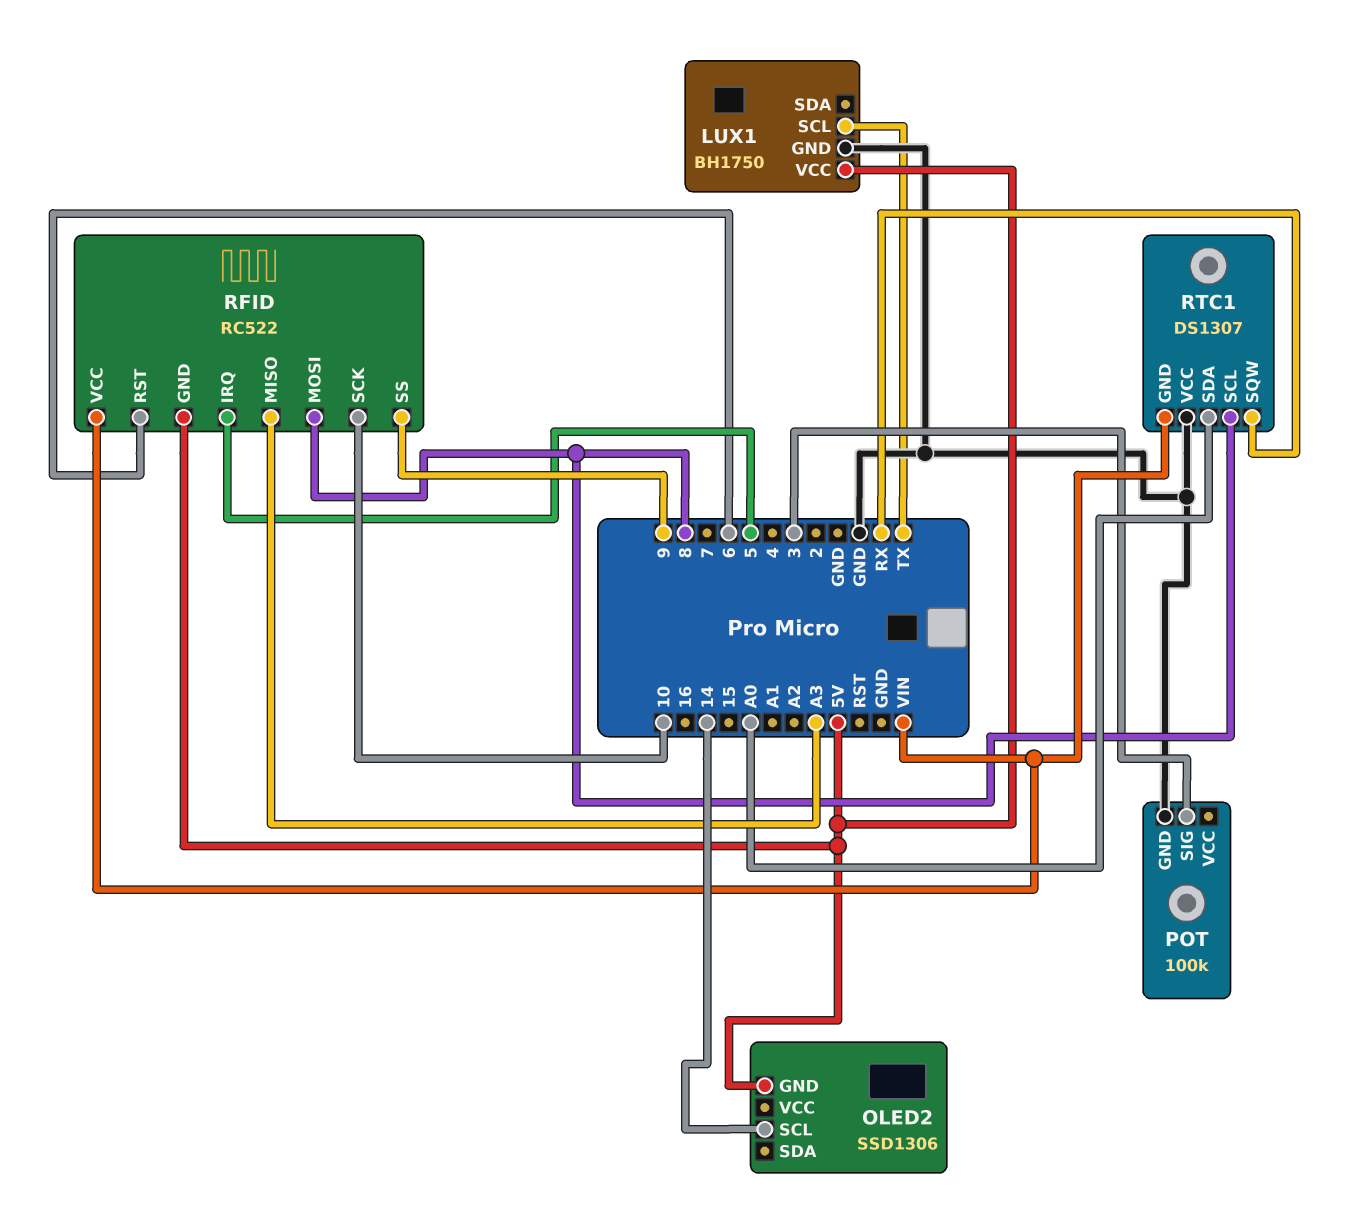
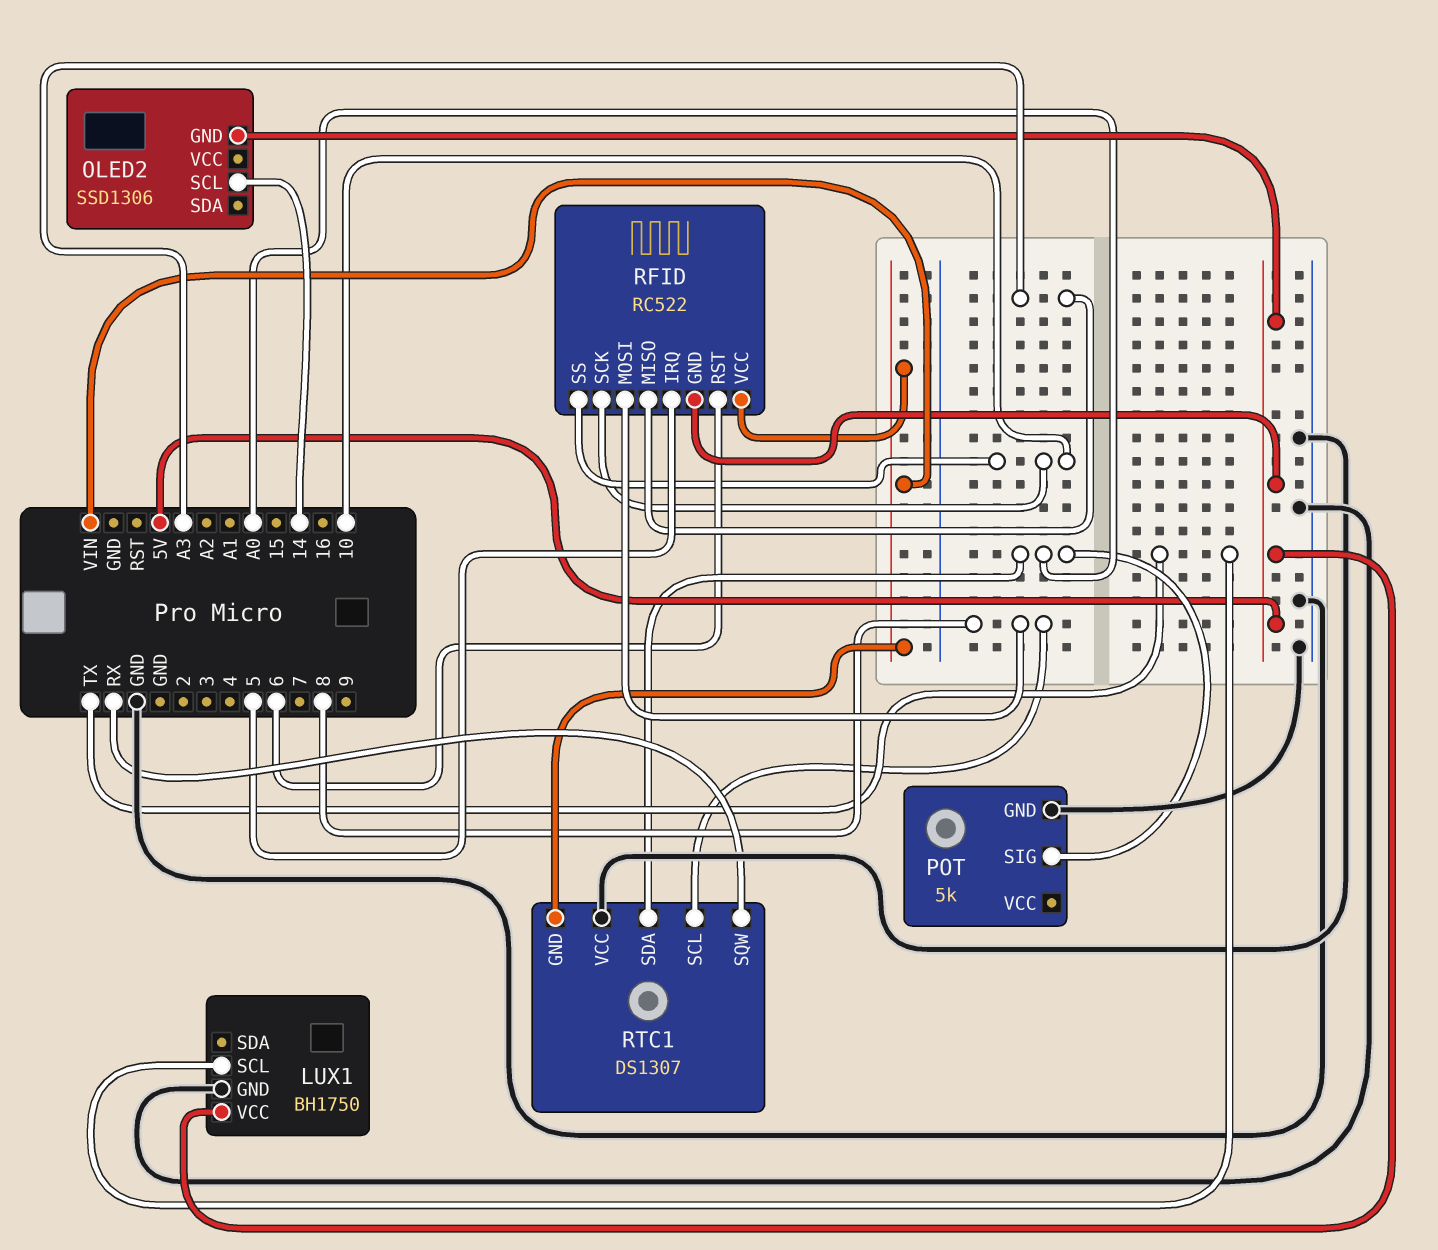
POT: 100k -> 5k
POT pin SIG: 3 -> A0
RFID pin SS: 9 -> 10

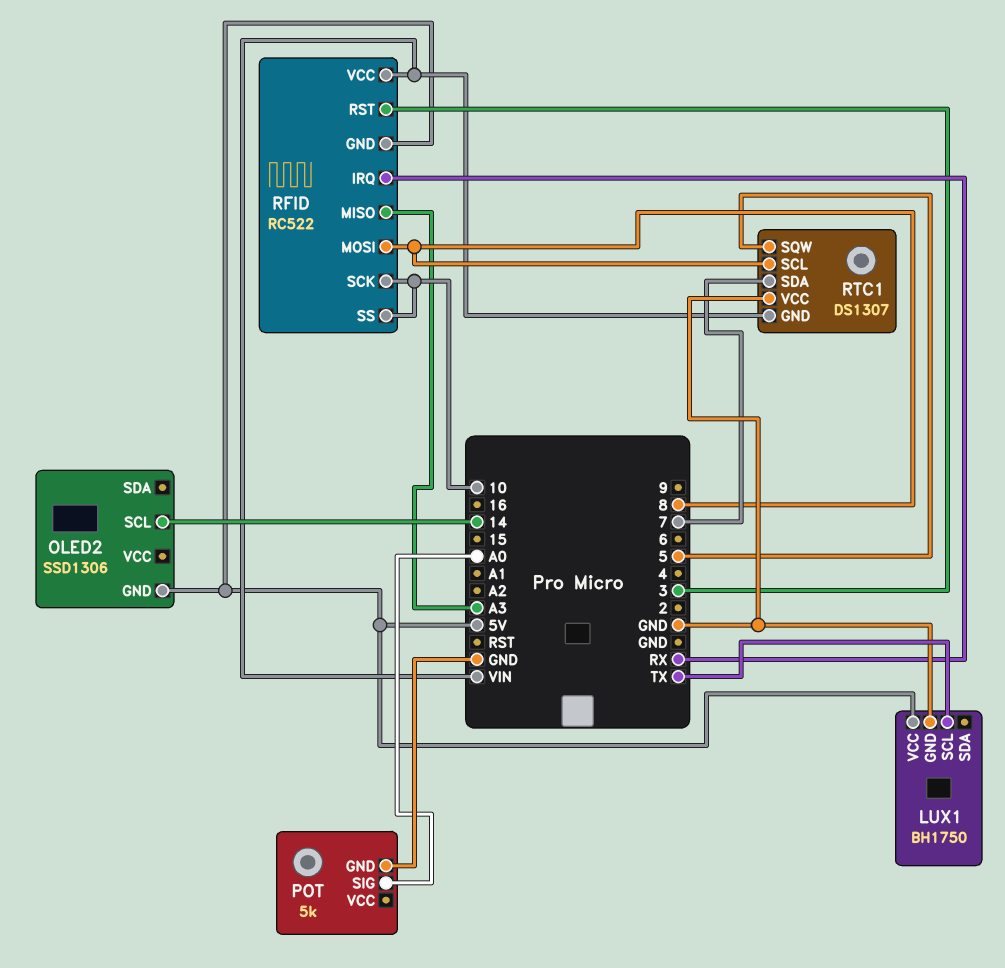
RFID pin IRQ: 5 -> RX
RFID pin RST: 6 -> 3
RTC1 pin SDA: A0 -> 7
RTC1 pin SQW: RX -> 5

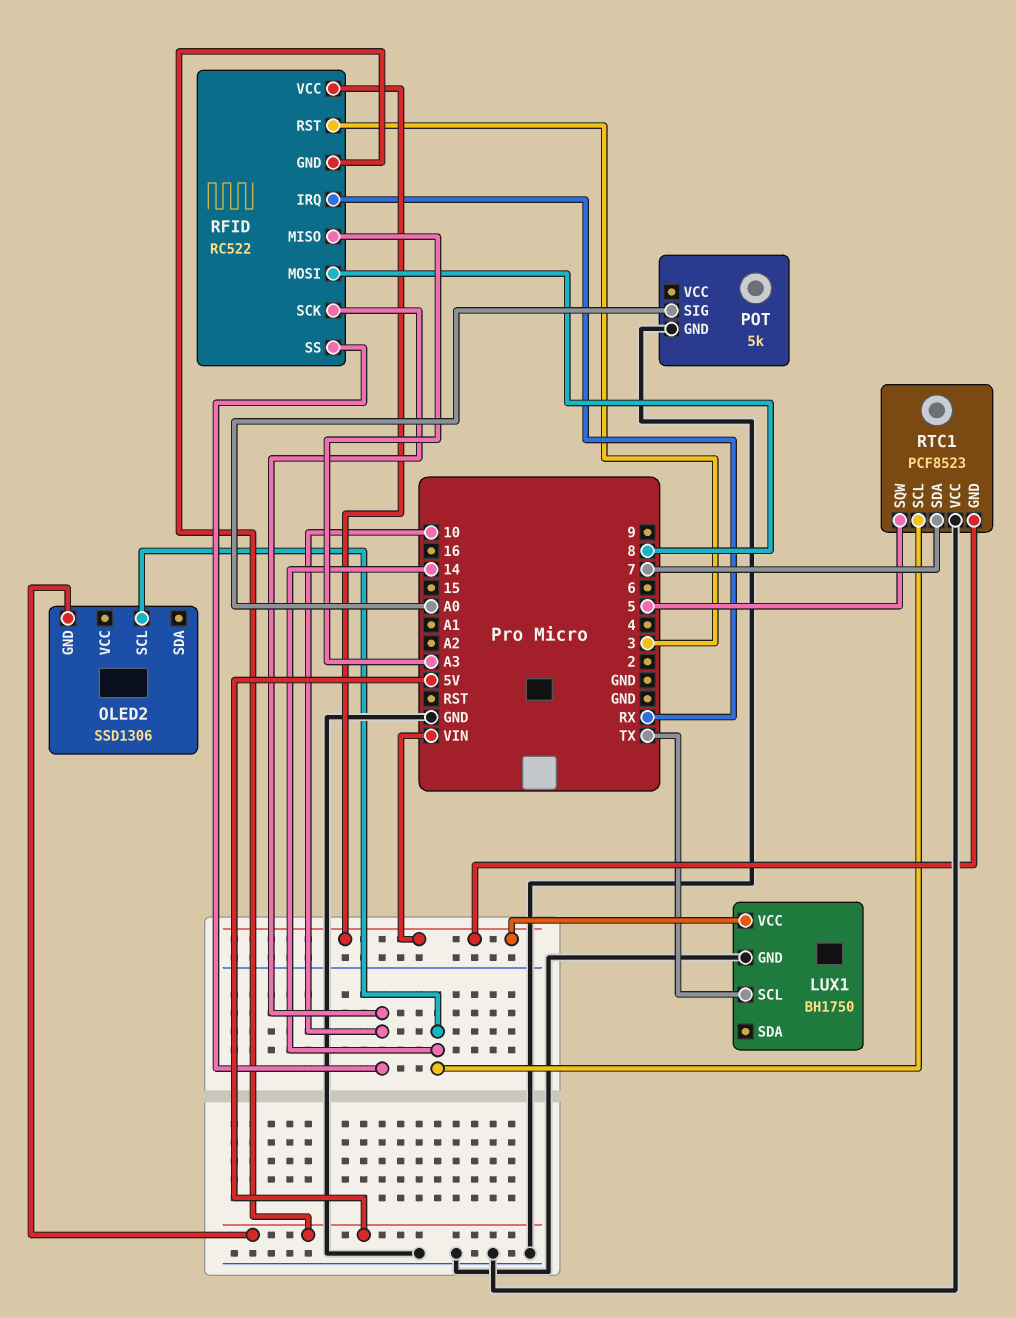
LUX1 pin VCC: 5V -> VIN
RTC1: DS1307 -> PCF8523
RTC1 pin SCL: 8 -> 14

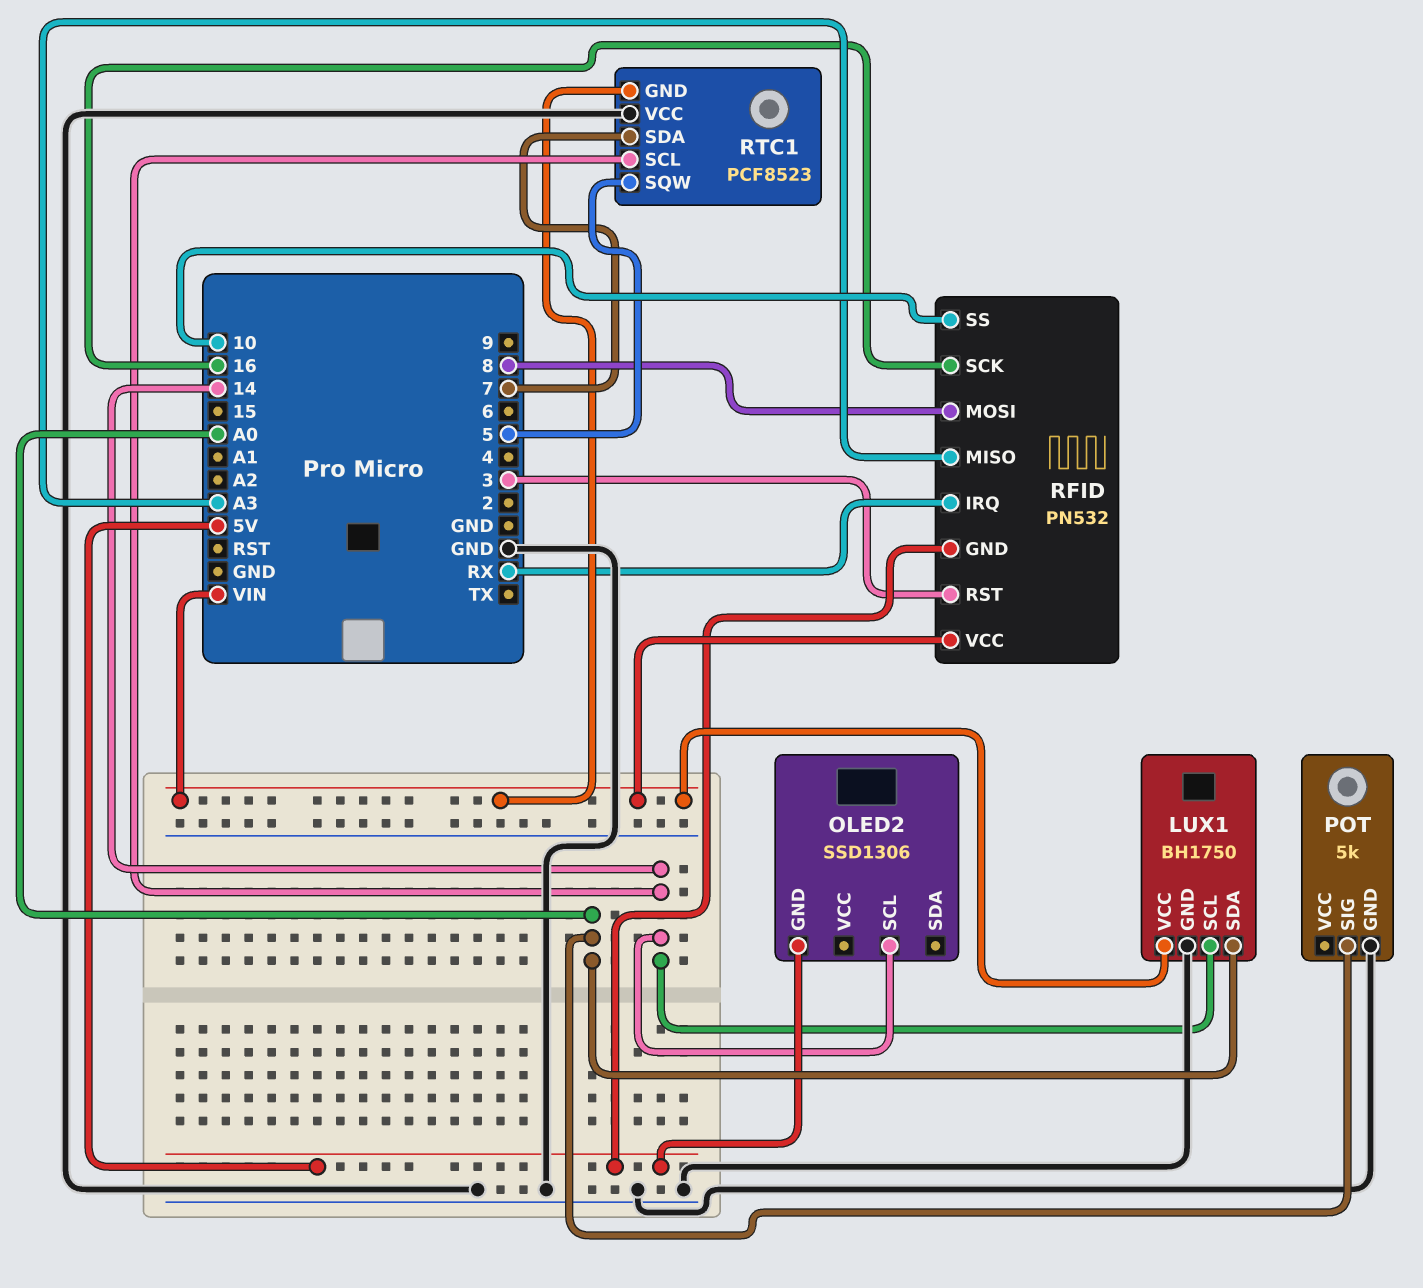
LUX1 pin SCL: TX -> 14
LUX1 pin SDA: none -> A0
RFID: RC522 -> PN532
RFID pin SCK: 10 -> 16

